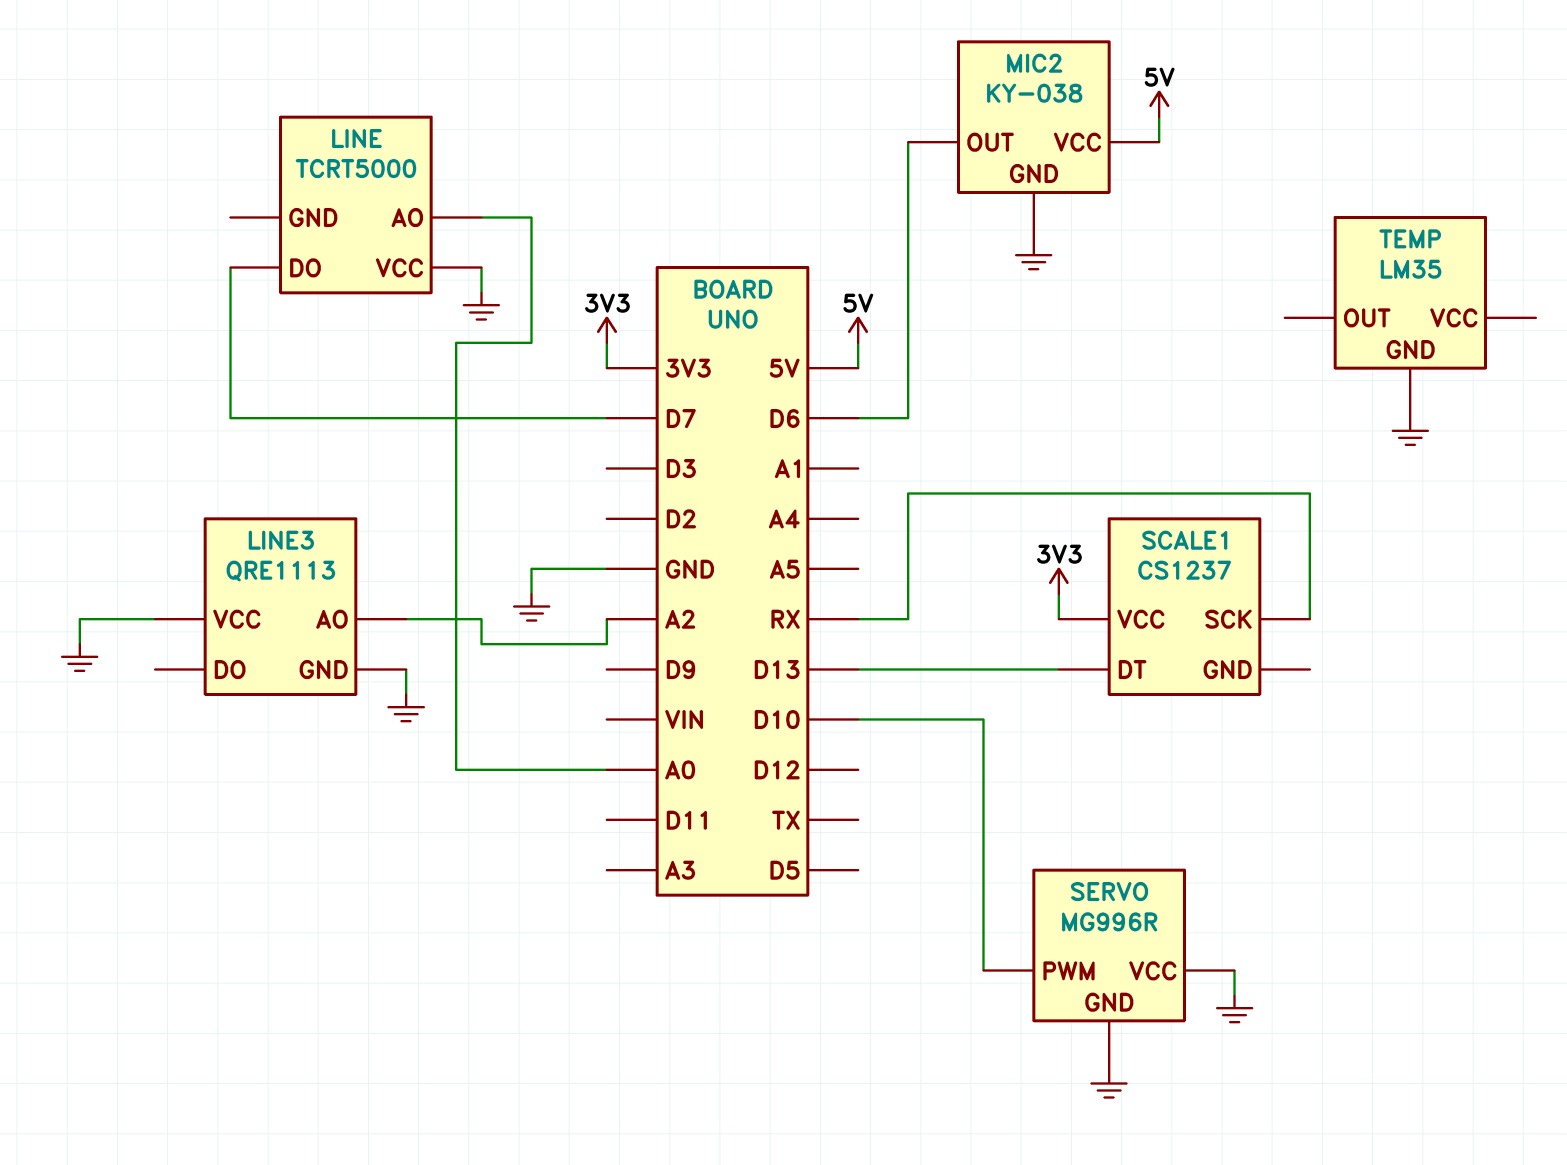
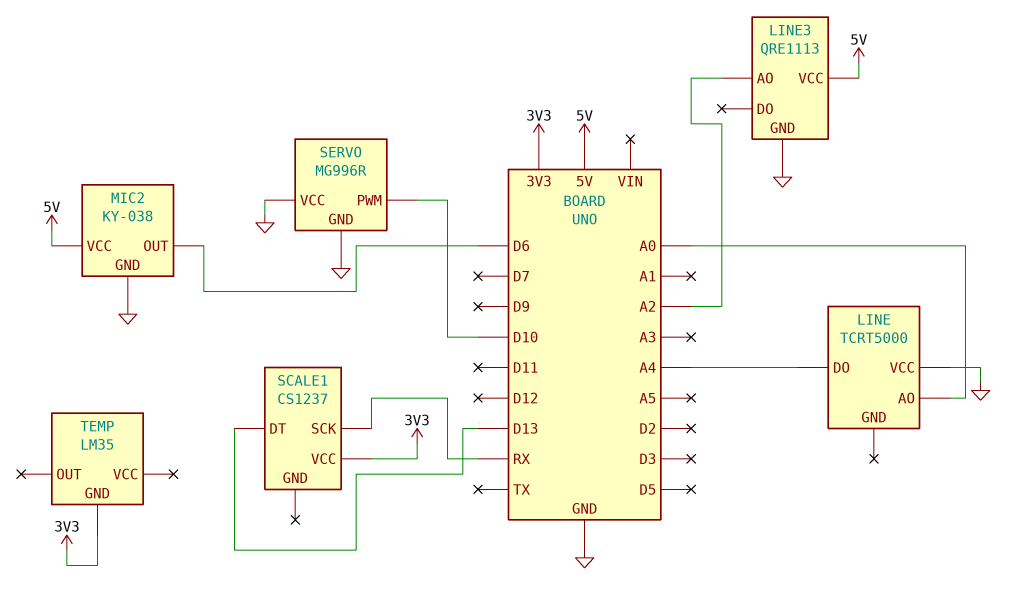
LINE pin DO: D7 -> A4
LINE3 pin VCC: GND -> 5V
TEMP pin GND: GND -> 3V3

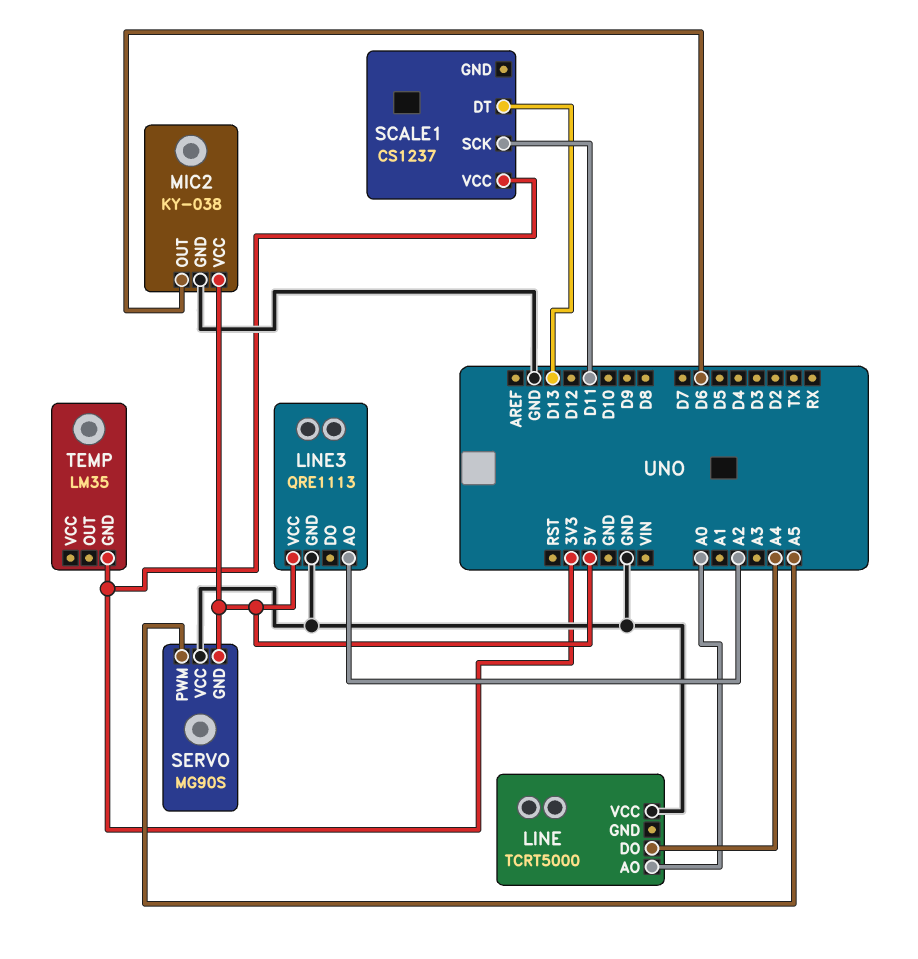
SCALE1 pin SCK: RX -> D11
SERVO: MG996R -> MG90S
SERVO pin GND: GND -> 5V
SERVO pin PWM: D10 -> A5

